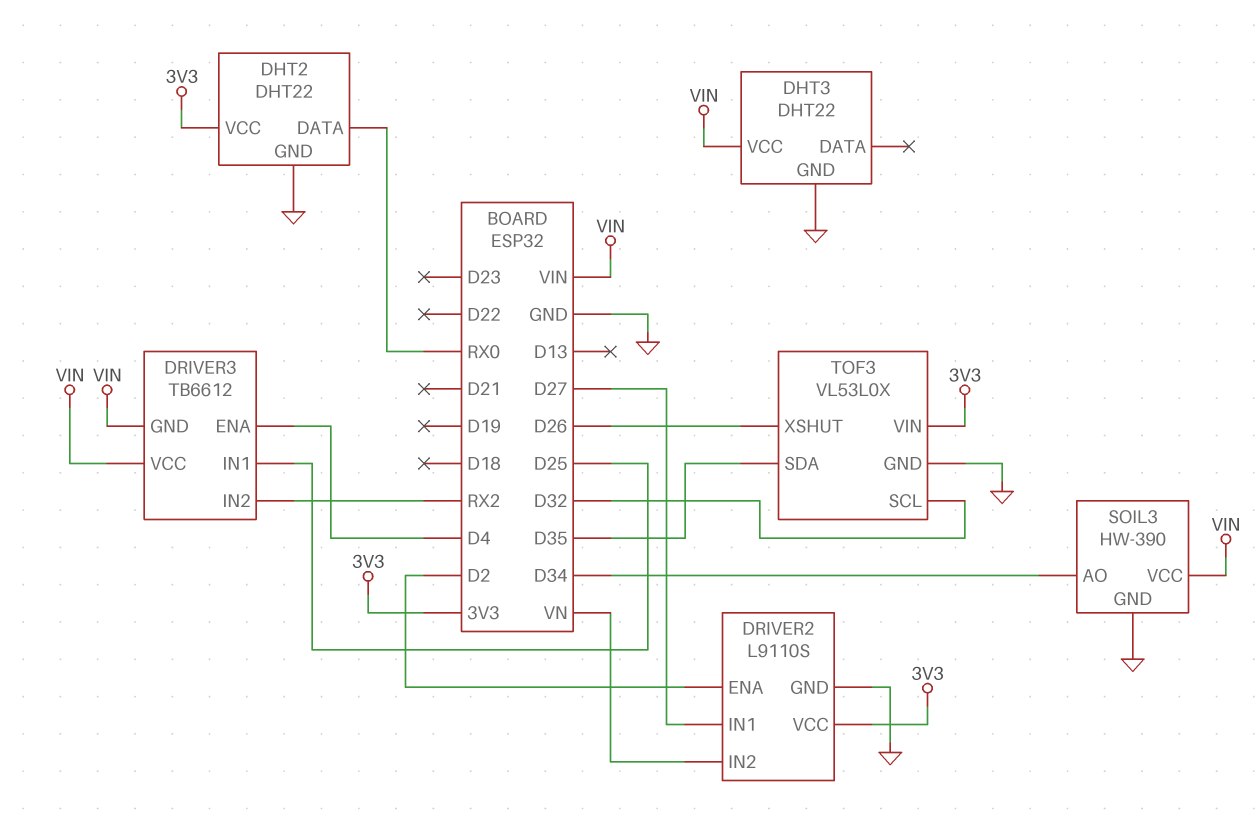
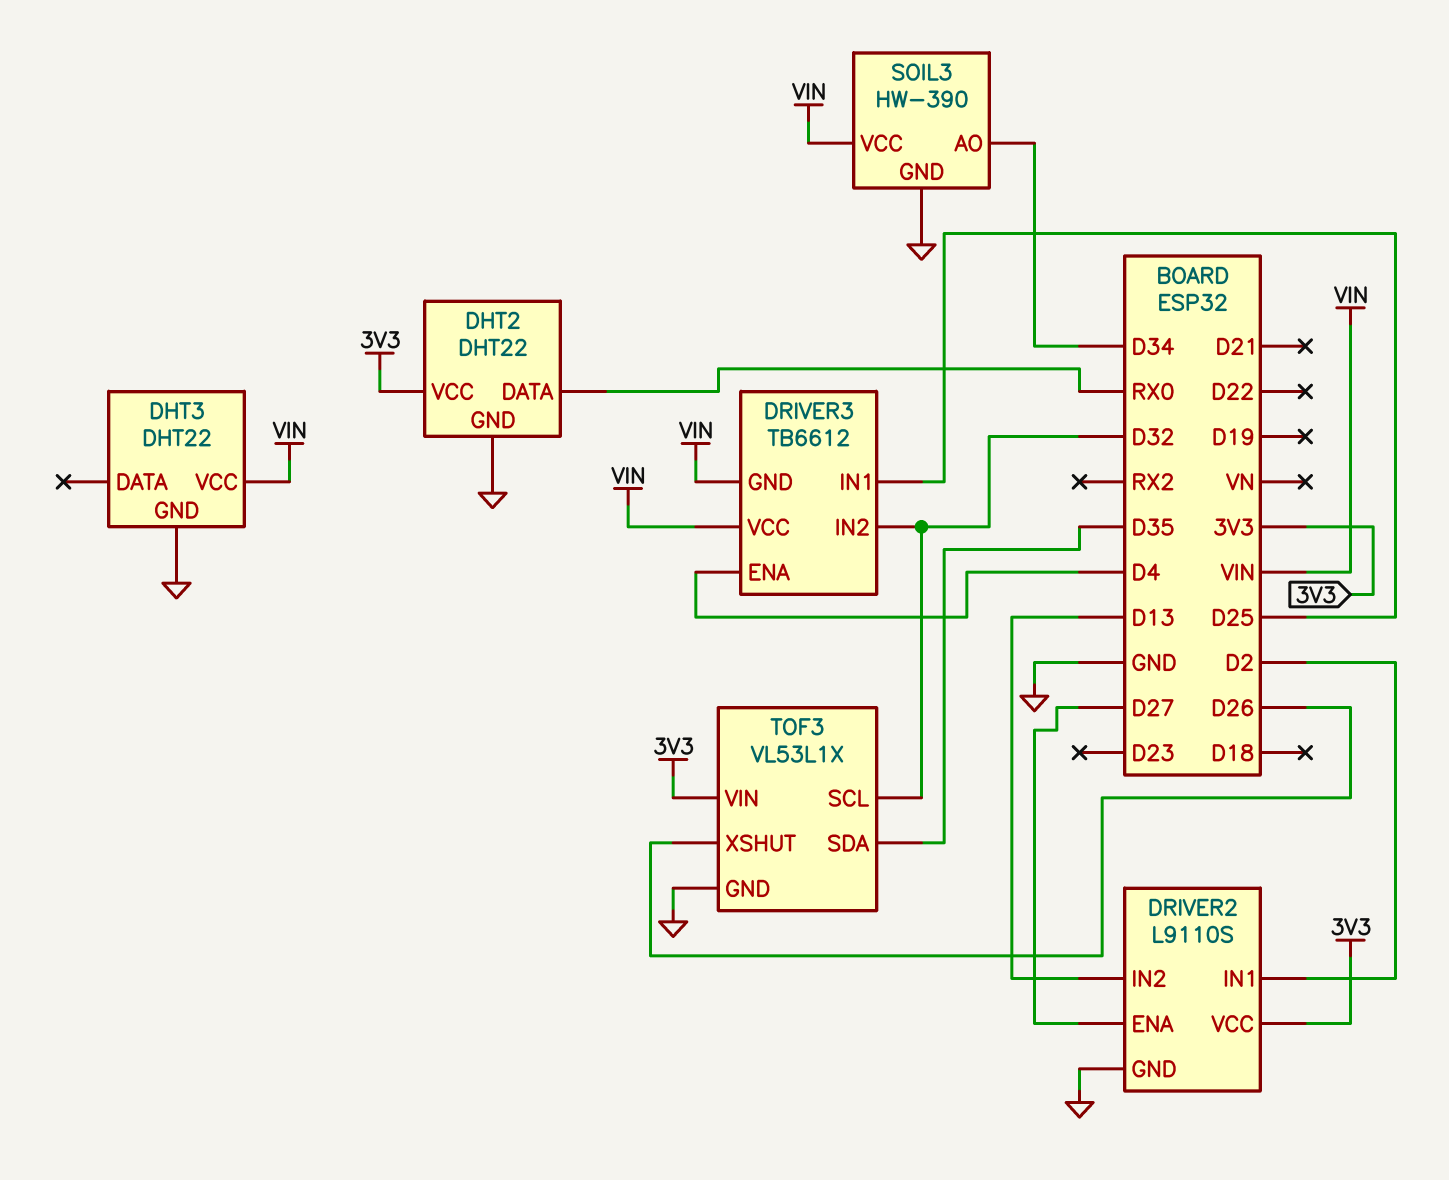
DRIVER2 pin ENA: D2 -> D27
DRIVER2 pin IN1: D27 -> D2
DRIVER2 pin IN2: VN -> D13
DRIVER3 pin IN2: RX2 -> D32
TOF3: VL53L0X -> VL53L1X

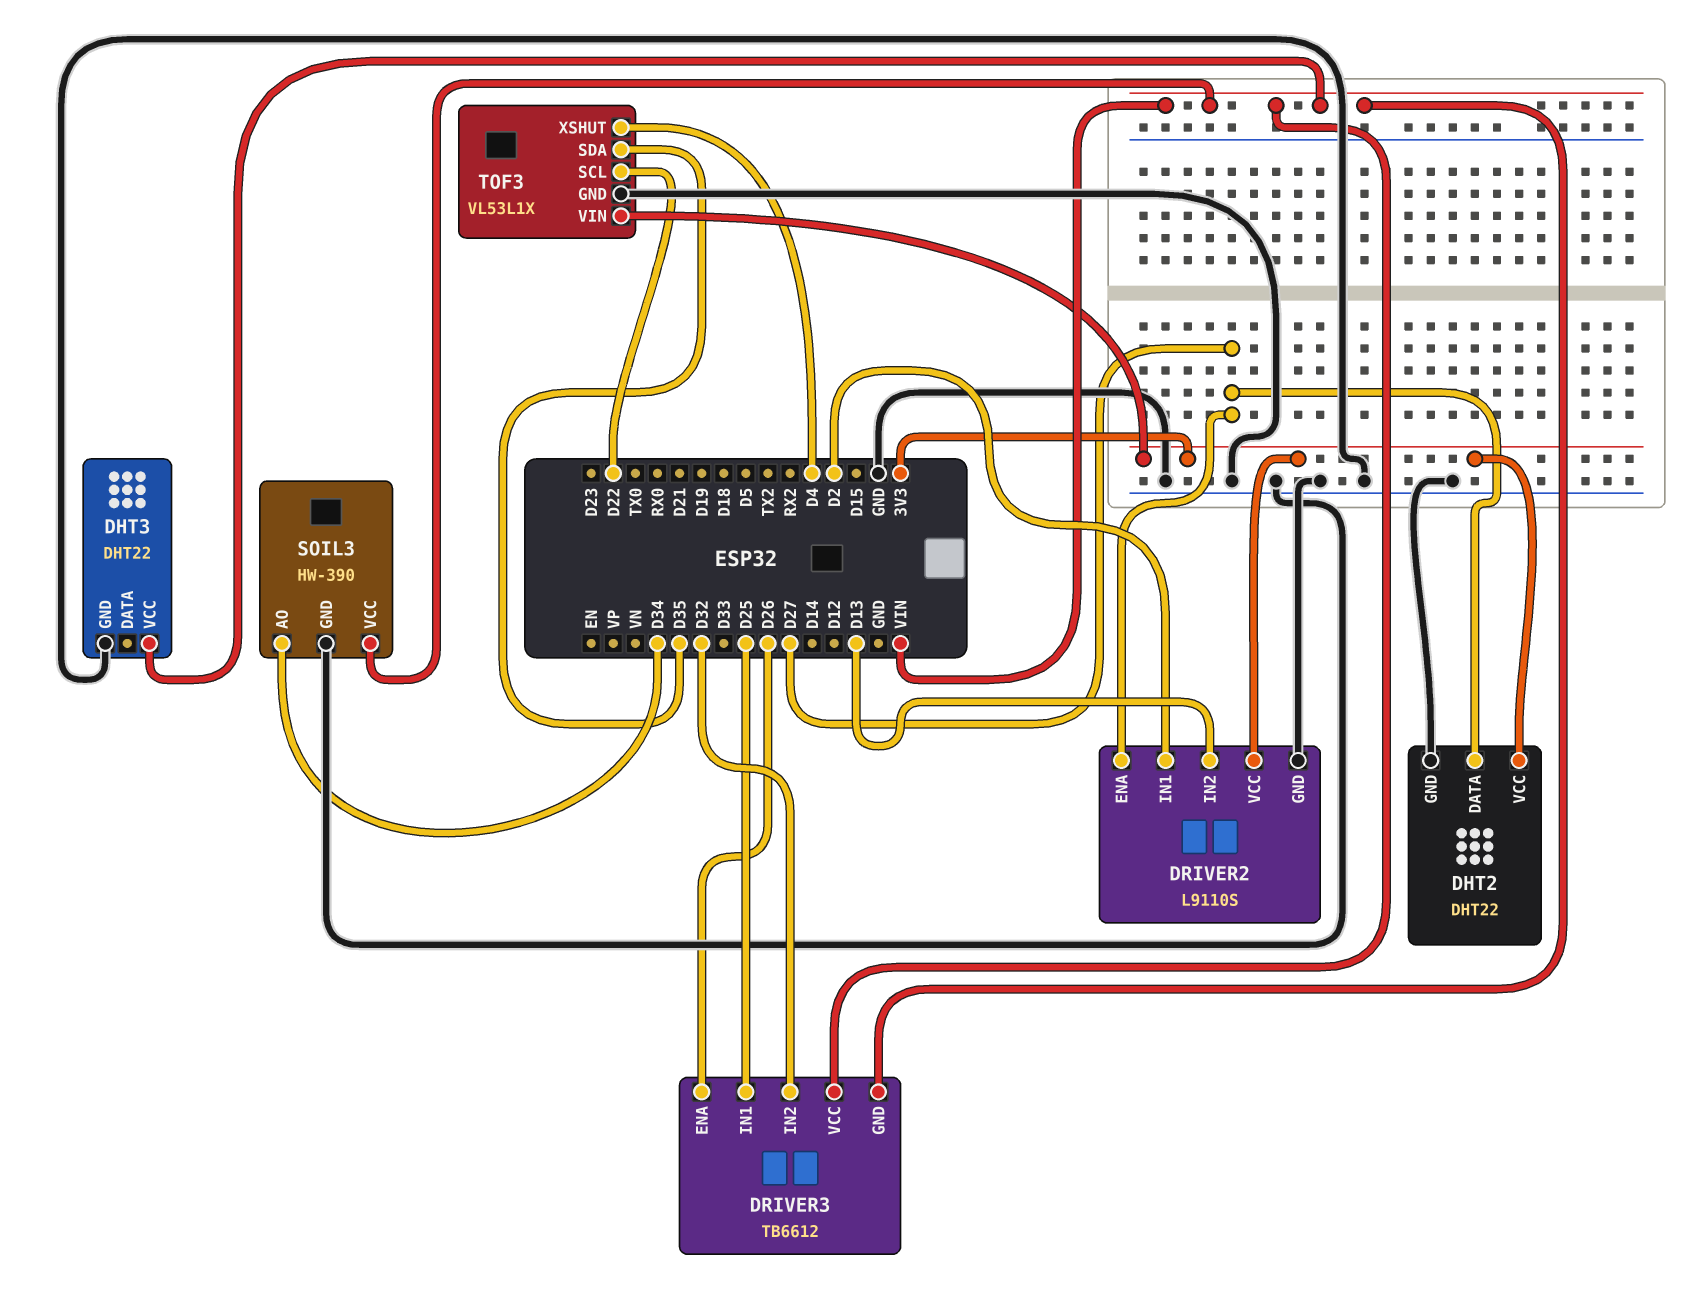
DHT2 pin DATA: RX0 -> D27
DRIVER3 pin ENA: D4 -> D26
TOF3 pin SCL: D32 -> D22
TOF3 pin XSHUT: D26 -> D4

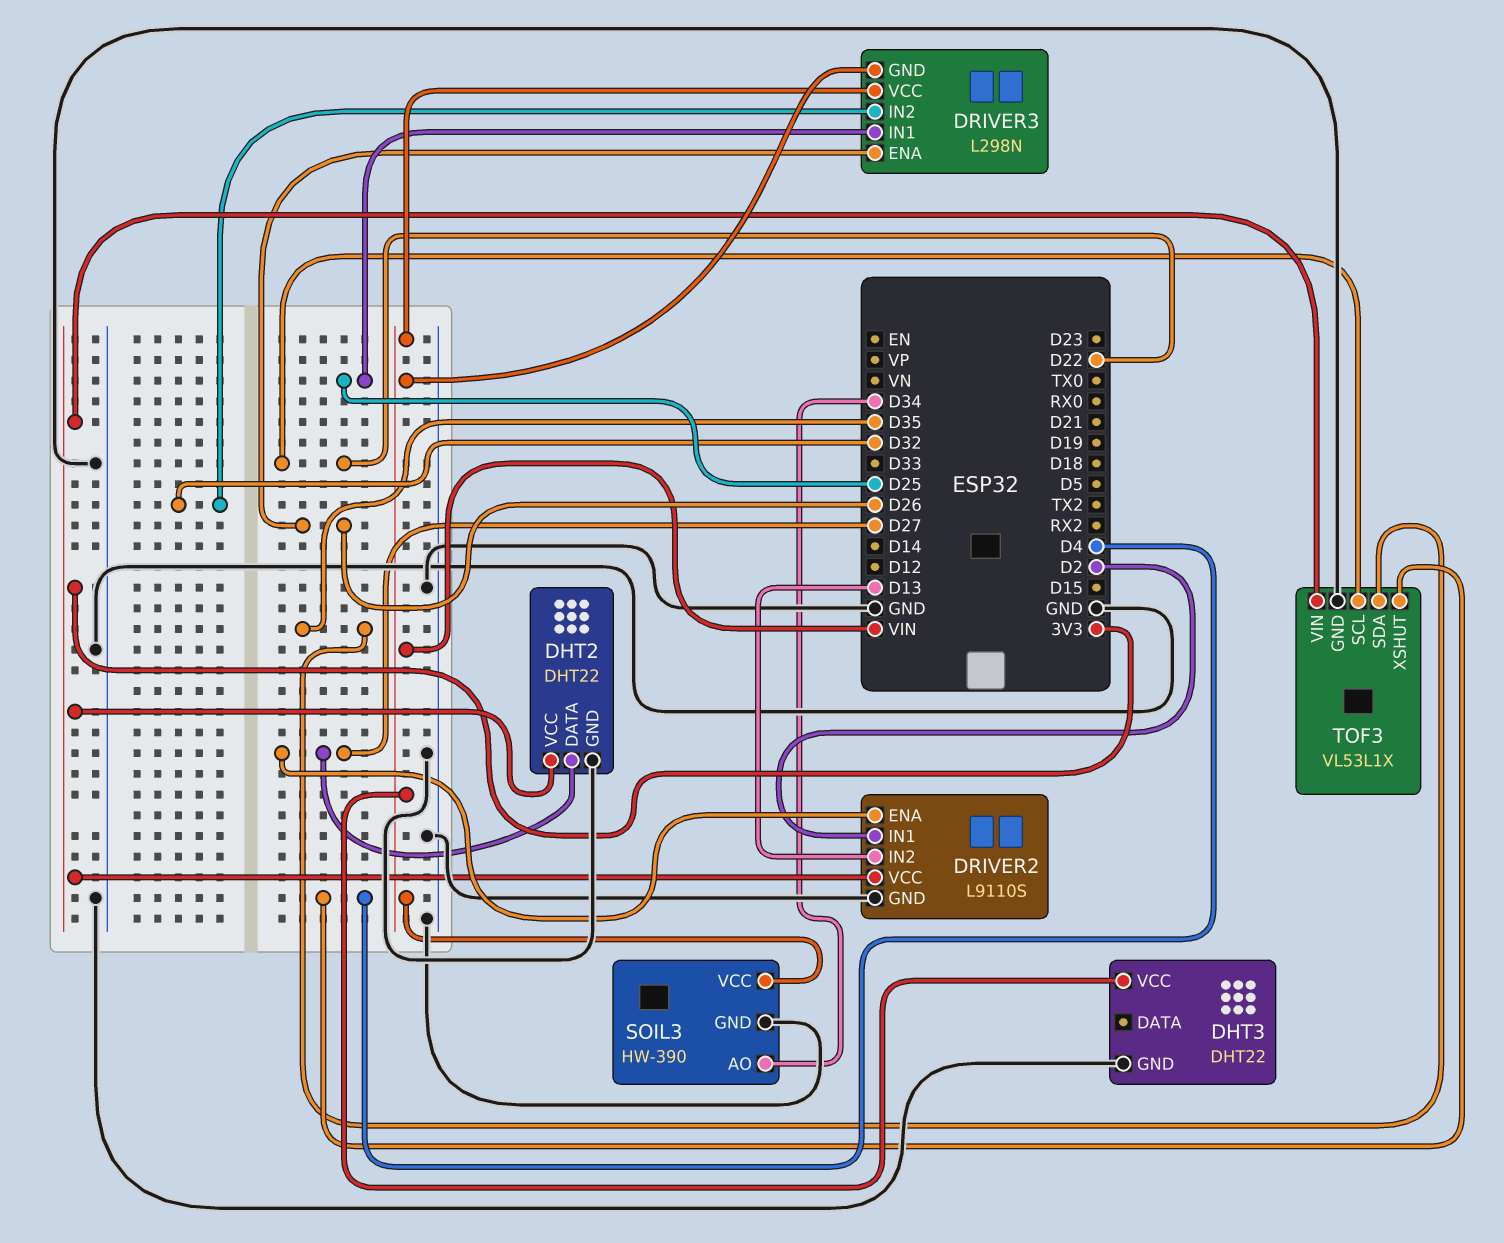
DRIVER3: TB6612 -> L298N

